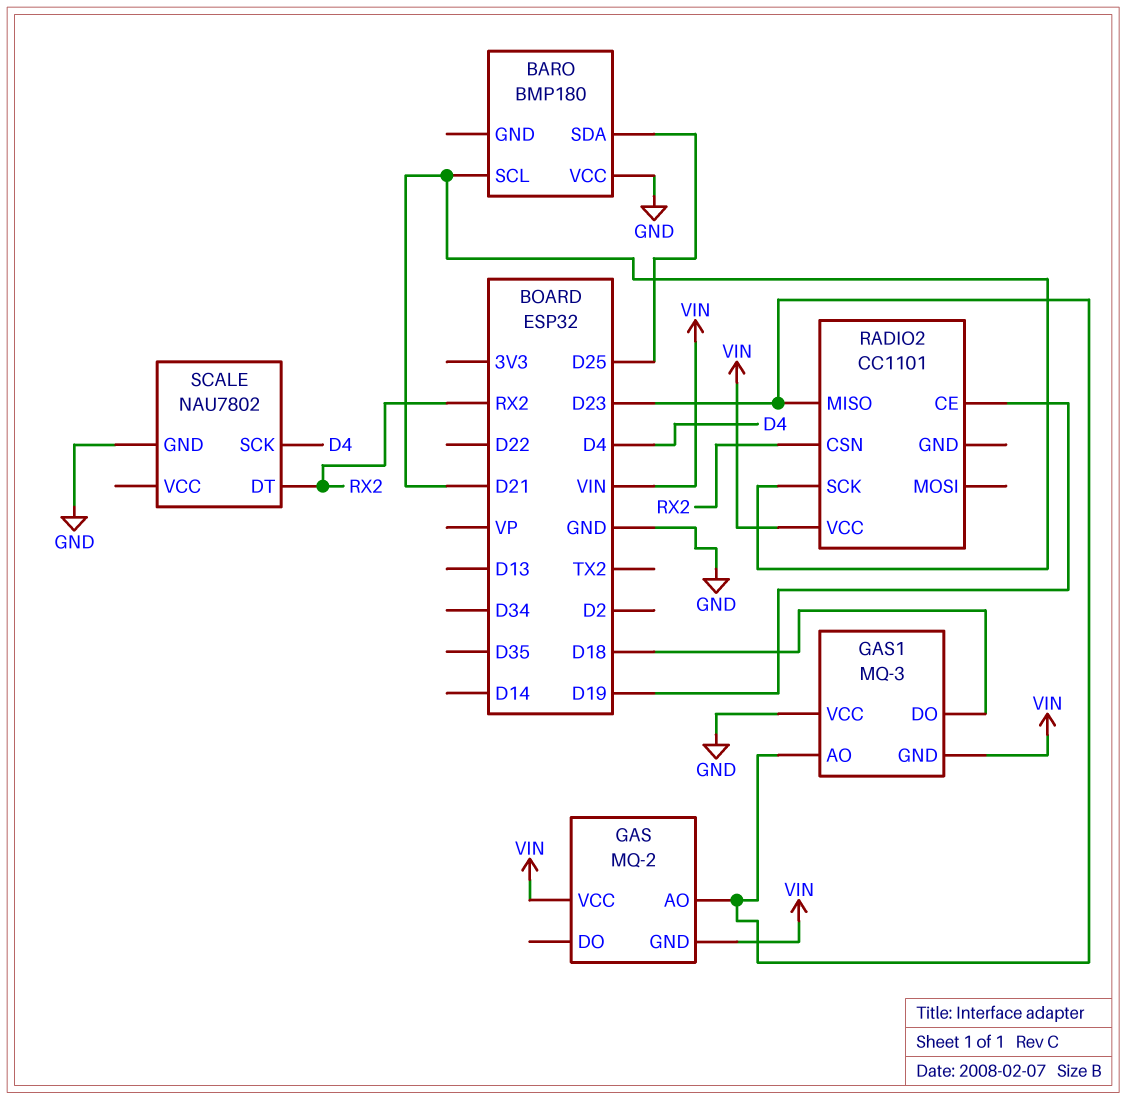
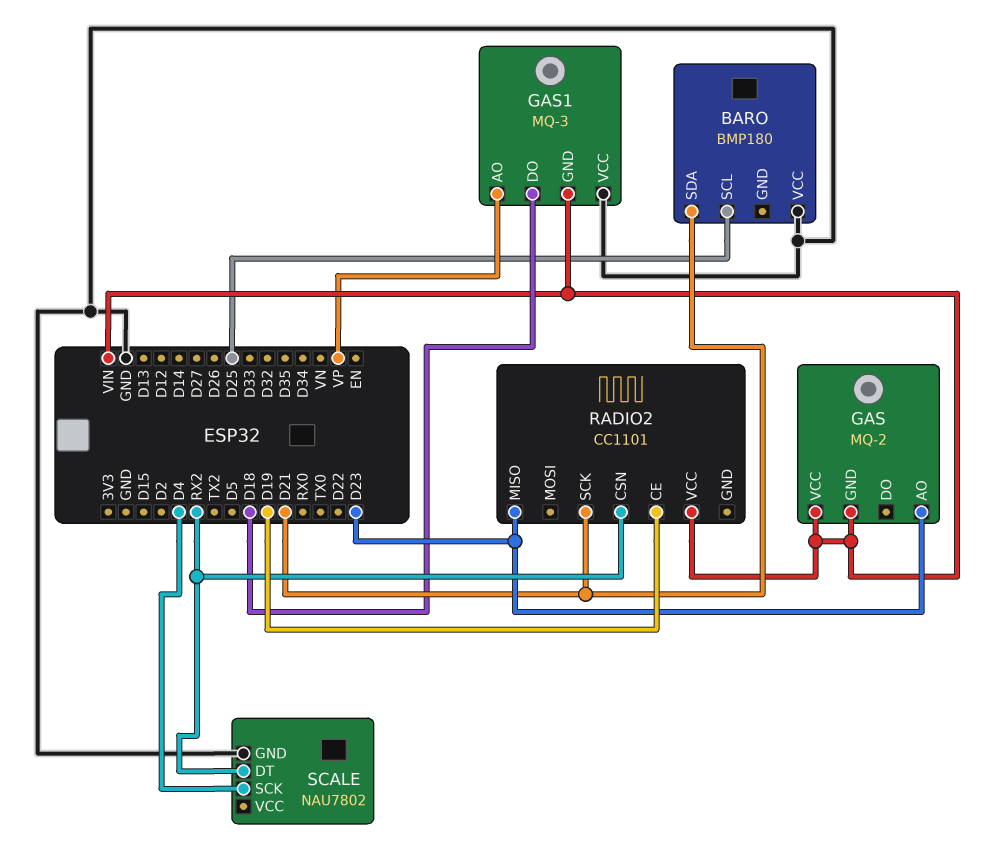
BARO pin SCL: D21 -> D25
BARO pin SDA: D25 -> D21
GAS1 pin AO: D23 -> VP

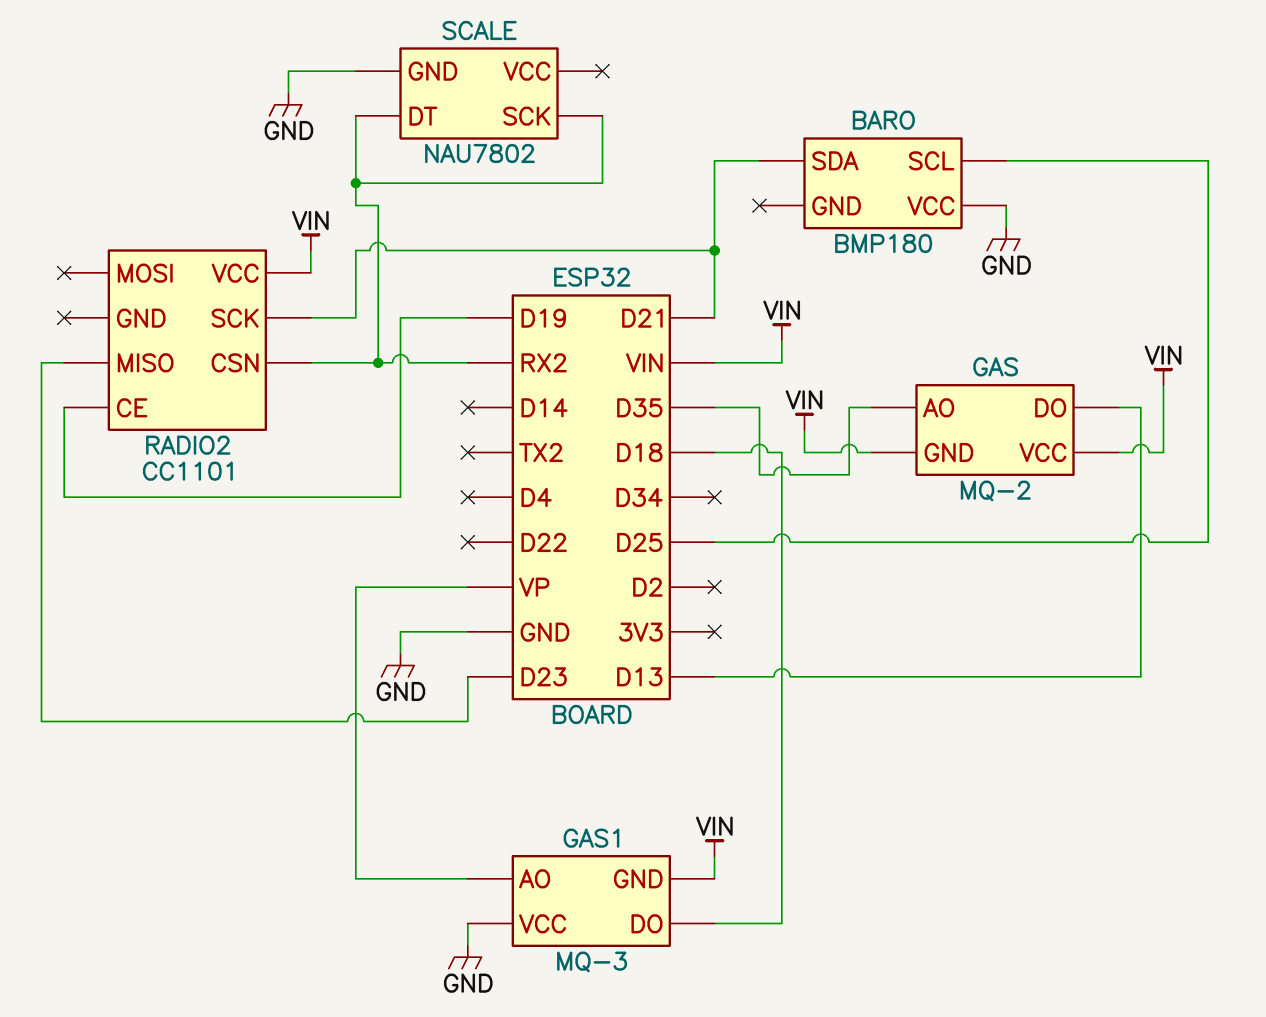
GAS pin AO: D23 -> D35
GAS pin DO: none -> D13
SCALE pin SCK: D4 -> RX2

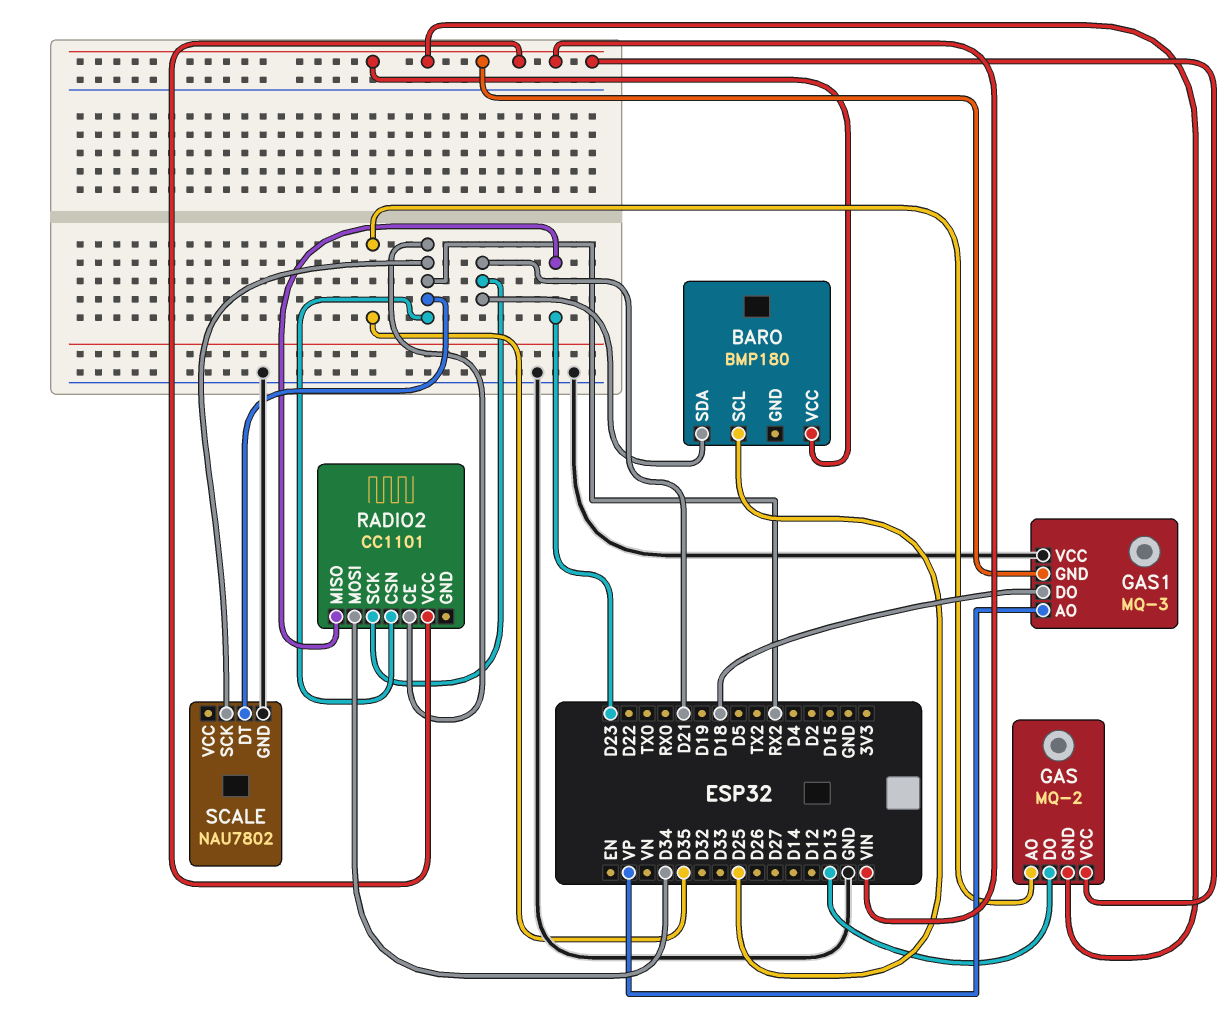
BARO pin VCC: GND -> VIN
RADIO2 pin CE: D19 -> RX2
RADIO2 pin MOSI: none -> D34

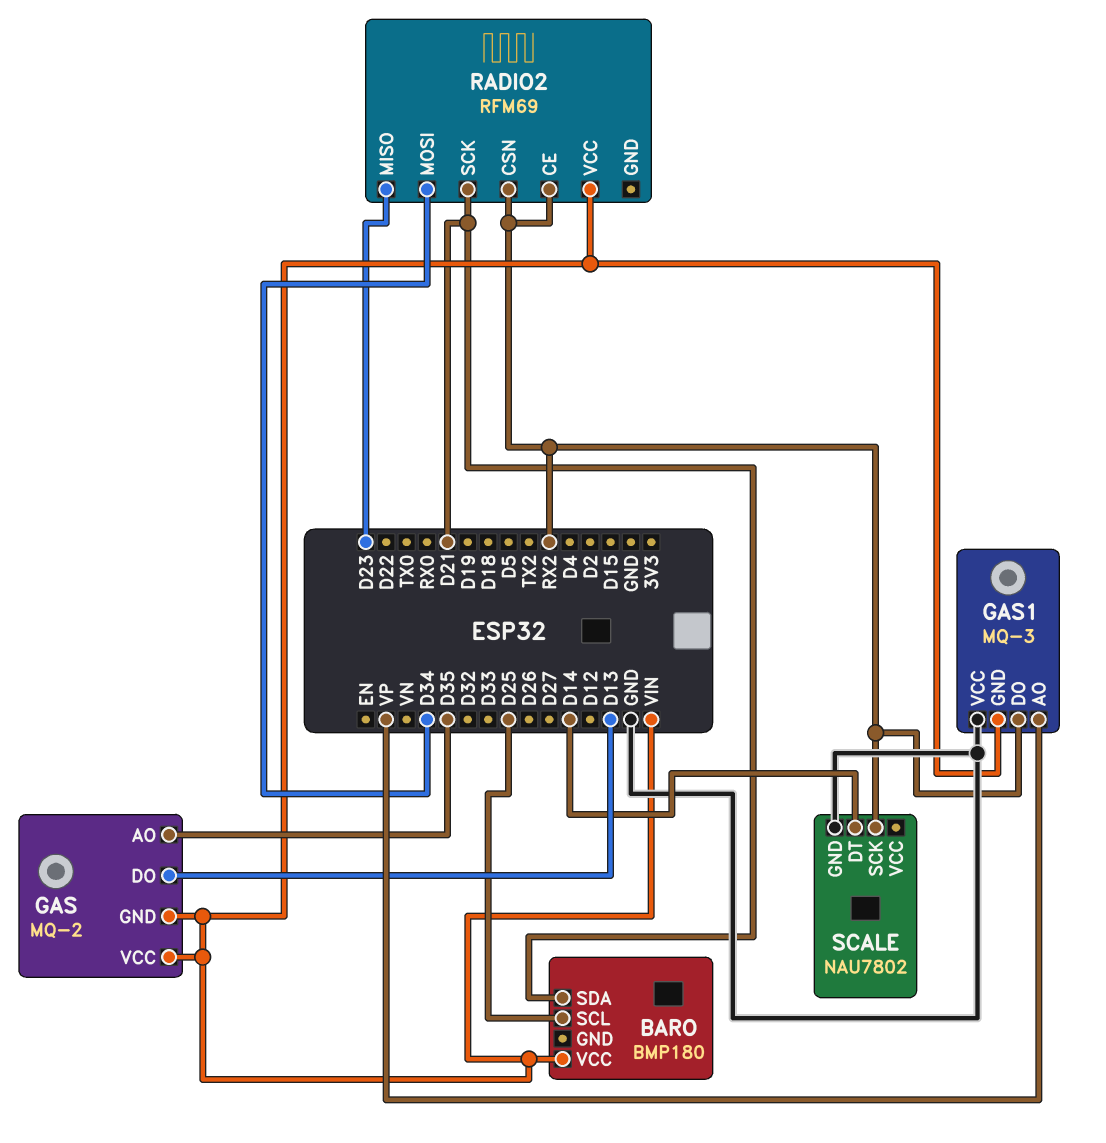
GAS1 pin DO: D18 -> RX2
RADIO2: CC1101 -> RFM69
SCALE pin DT: RX2 -> D14

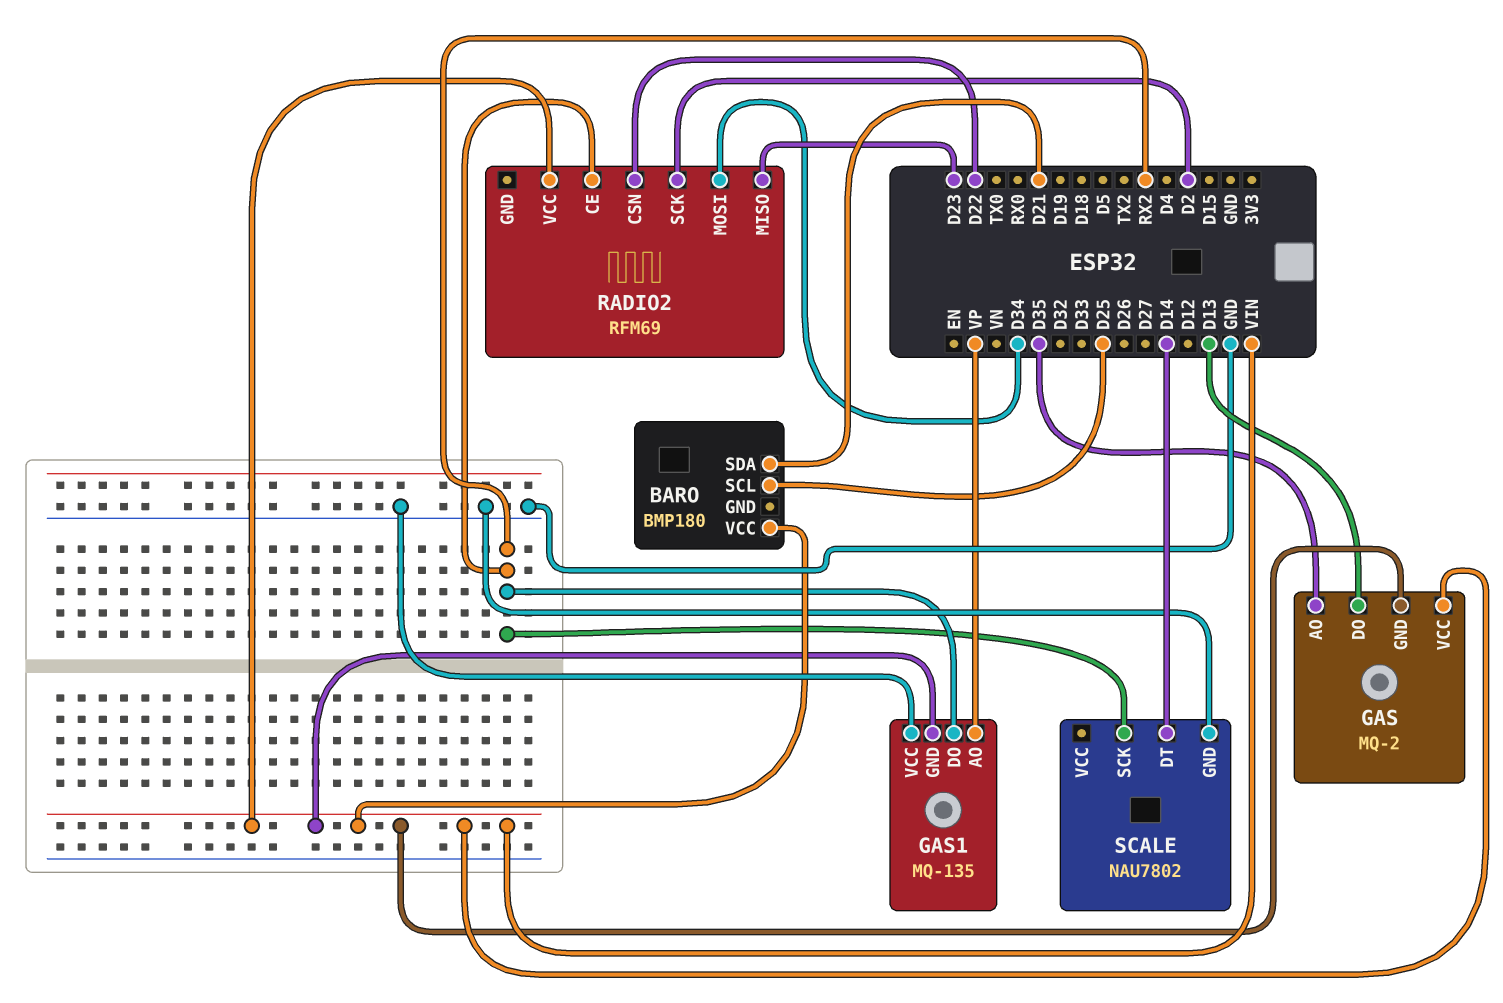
GAS1: MQ-3 -> MQ-135
RADIO2 pin CSN: RX2 -> D22
RADIO2 pin SCK: D21 -> D2

